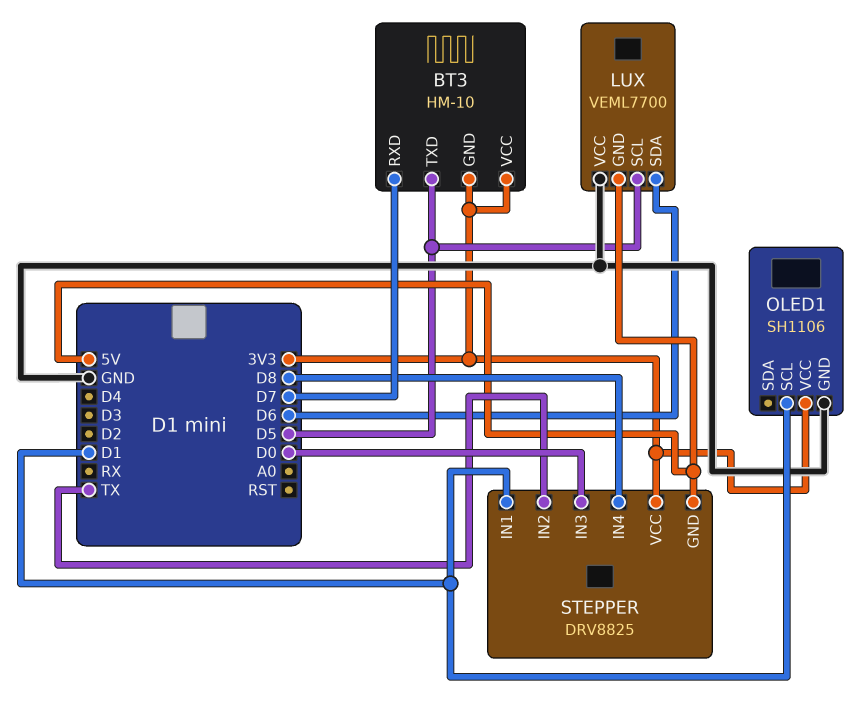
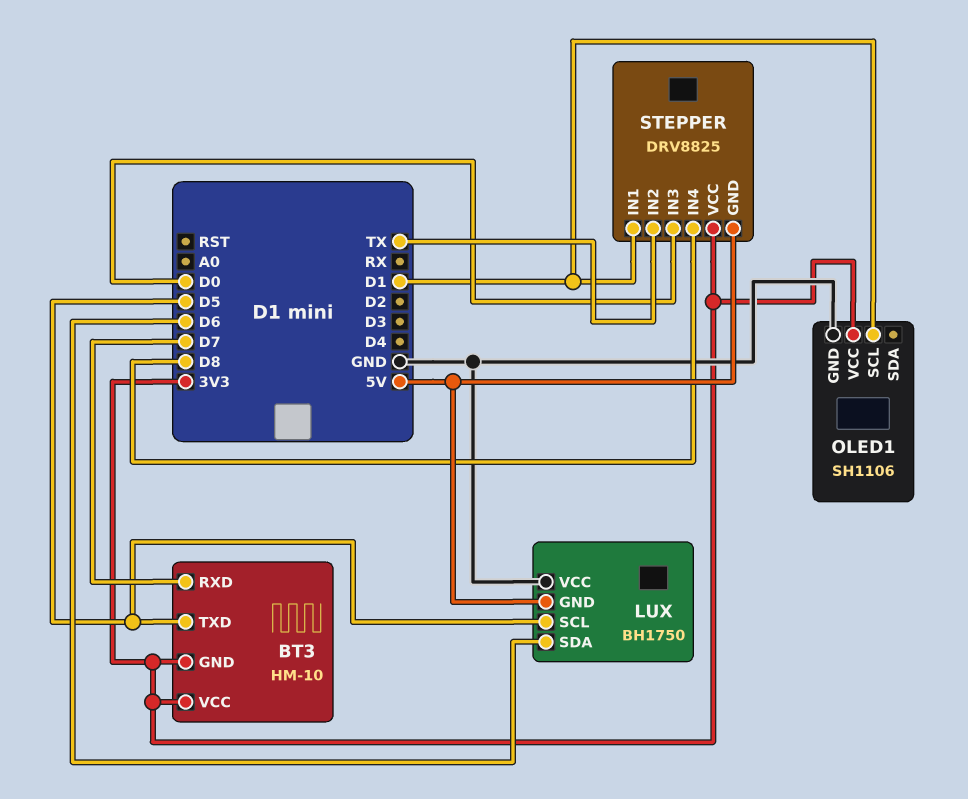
LUX: VEML7700 -> BH1750

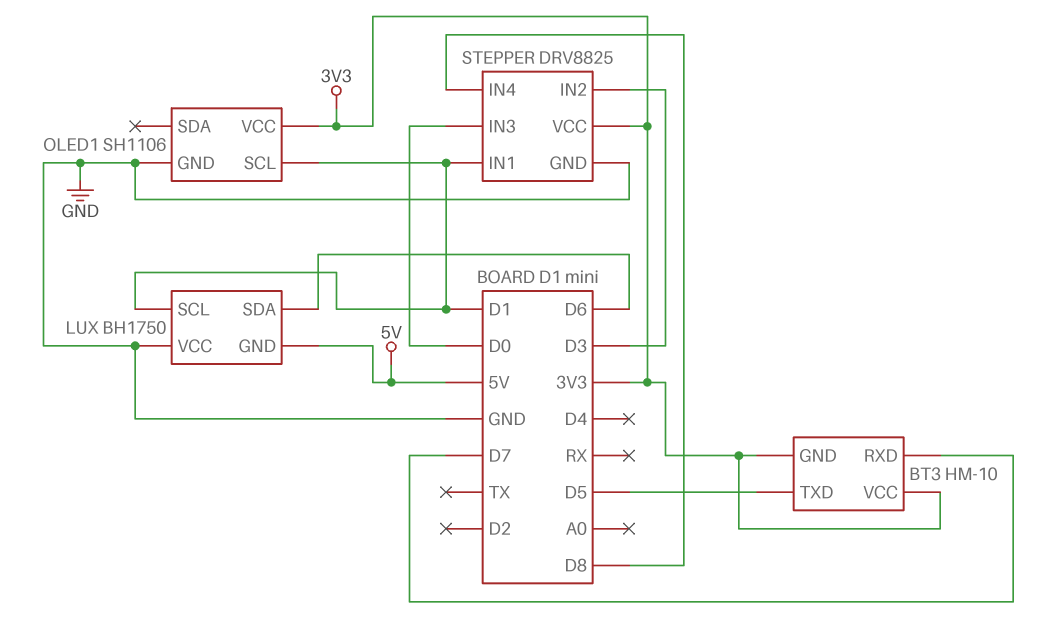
LUX pin SCL: D5 -> D1
STEPPER pin GND: 5V -> GND
STEPPER pin IN2: TX -> D3

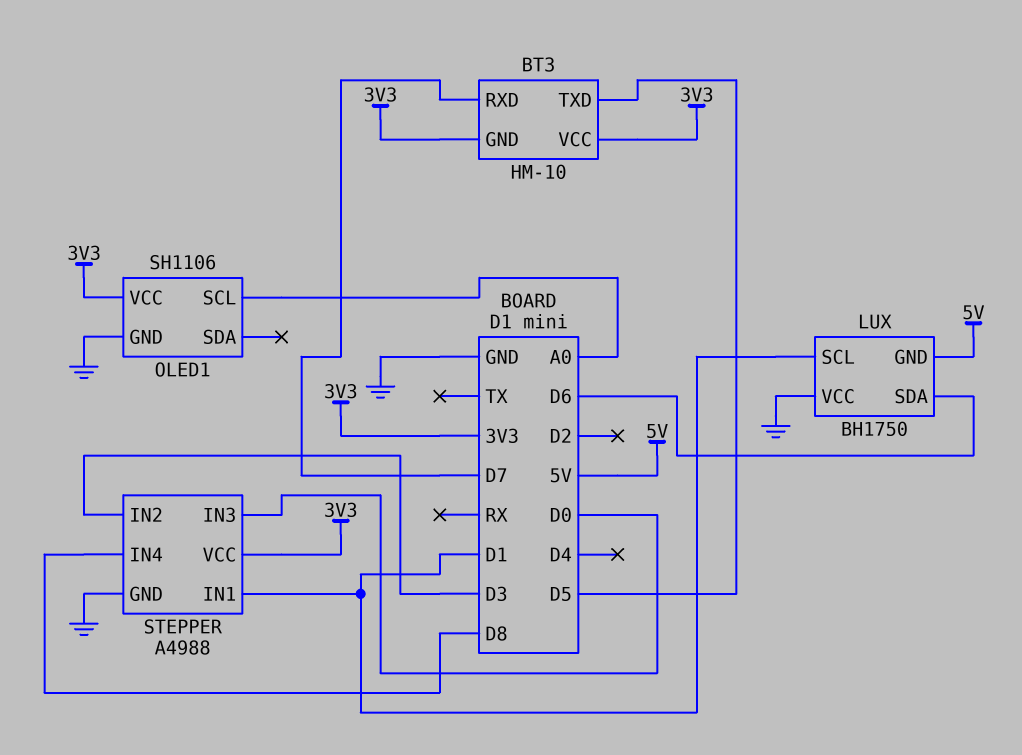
OLED1 pin SCL: D1 -> A0
STEPPER: DRV8825 -> A4988

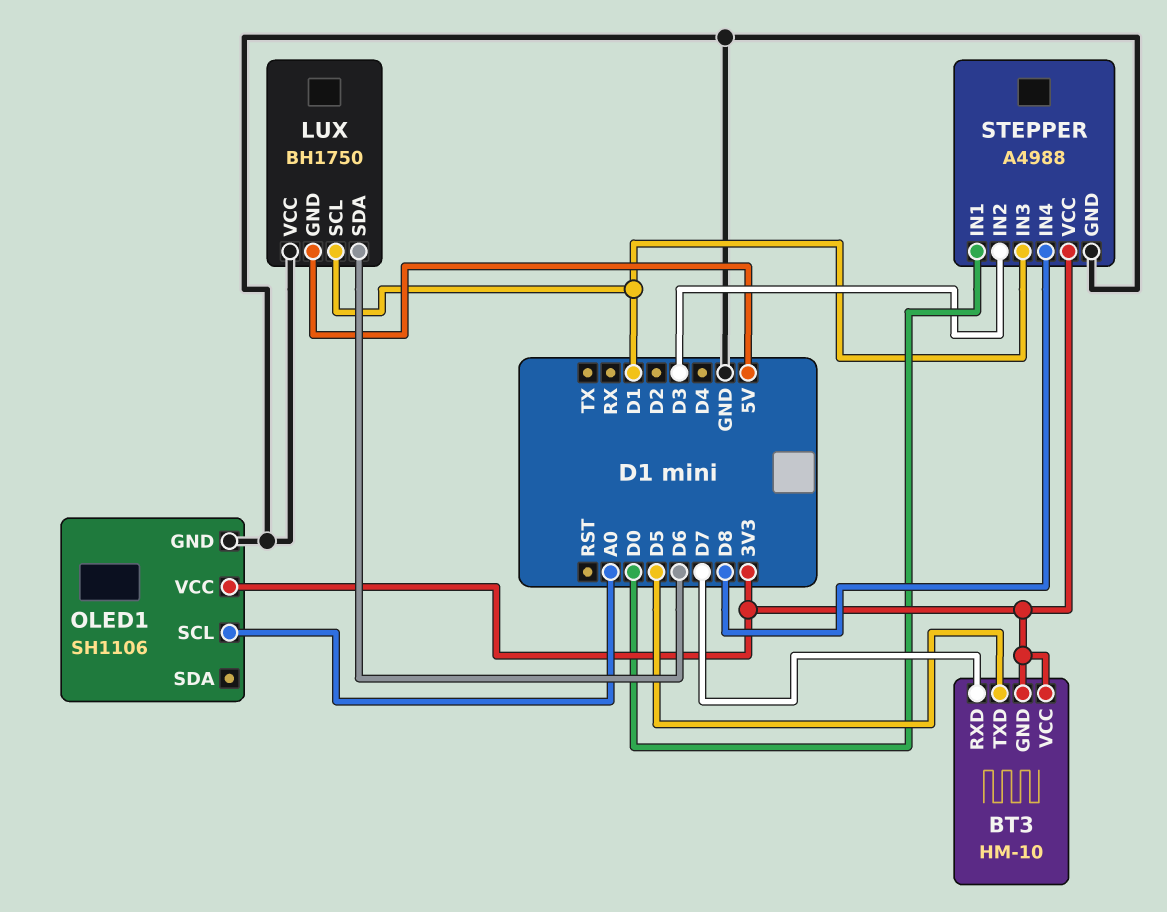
STEPPER pin IN1: D1 -> D0
STEPPER pin IN3: D0 -> D1

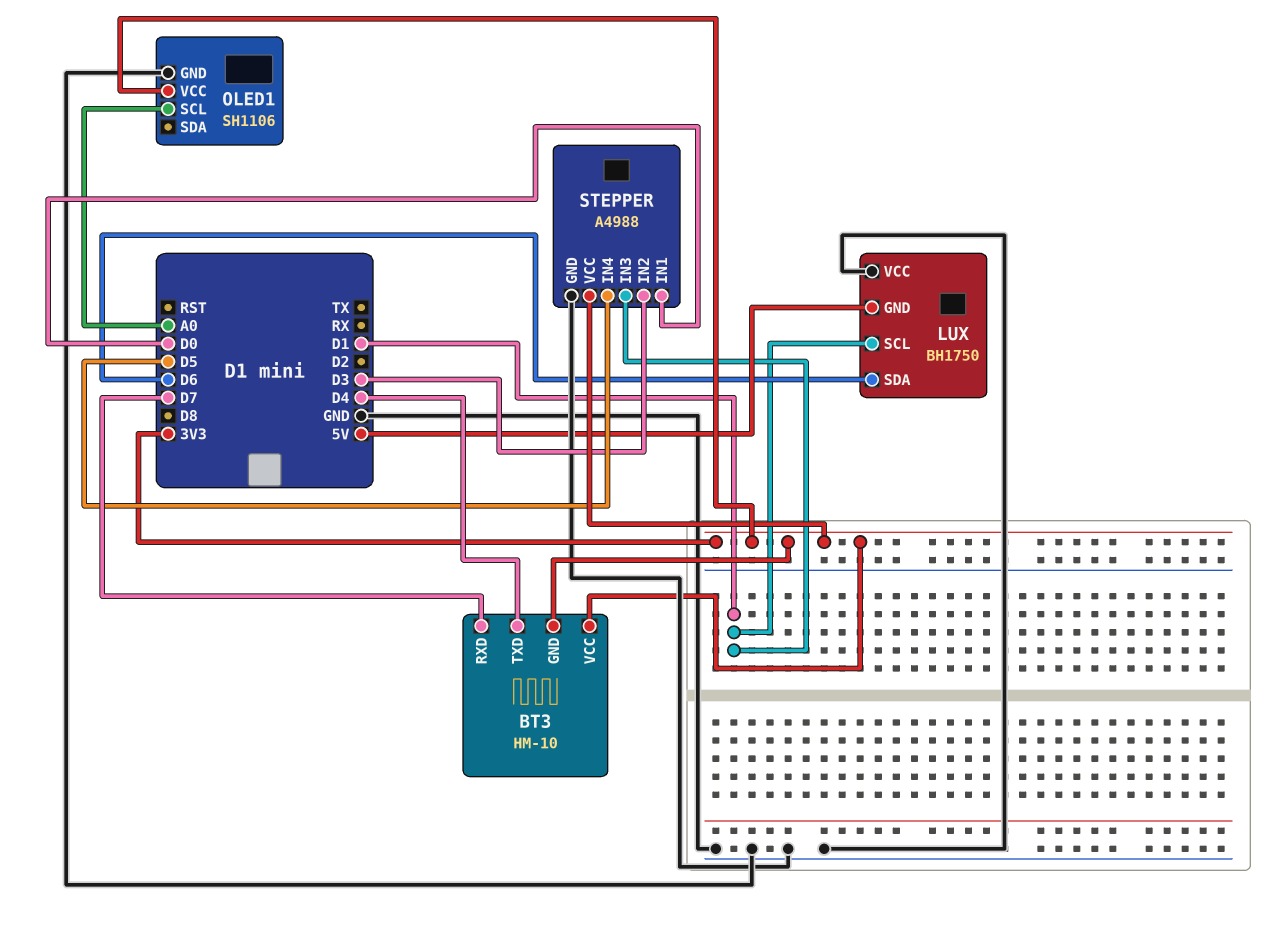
BT3 pin TXD: D5 -> D4
STEPPER pin IN4: D8 -> D5

